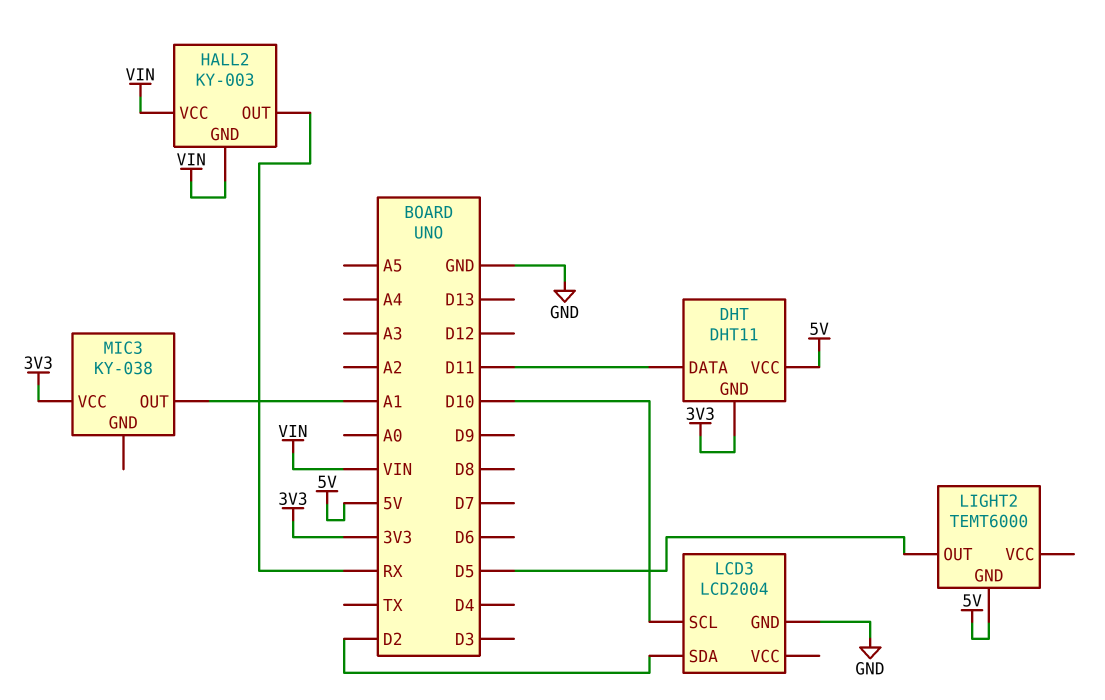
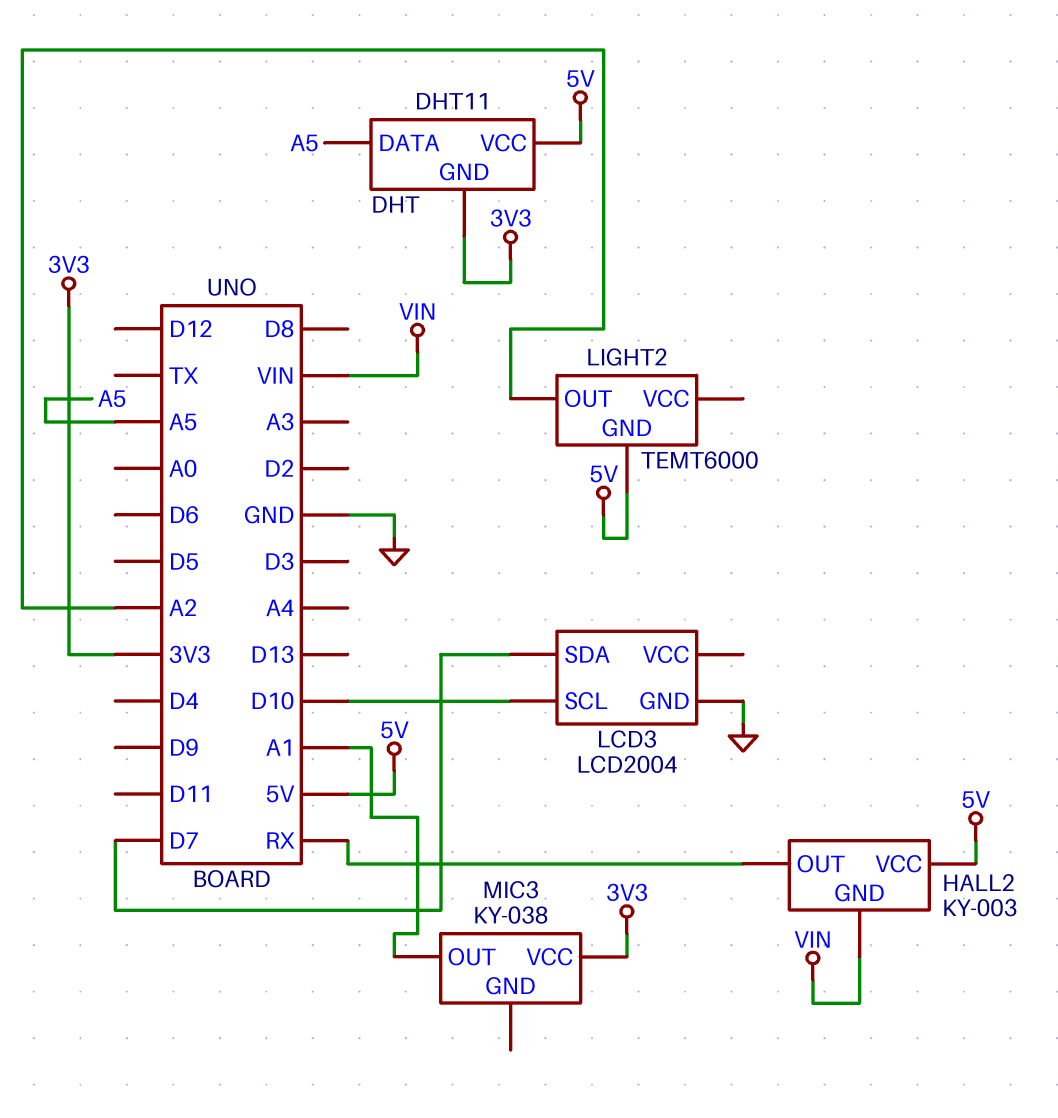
DHT pin DATA: D11 -> A5
HALL2 pin VCC: VIN -> 5V
LCD3 pin SDA: D2 -> D7
LIGHT2 pin OUT: D5 -> A2

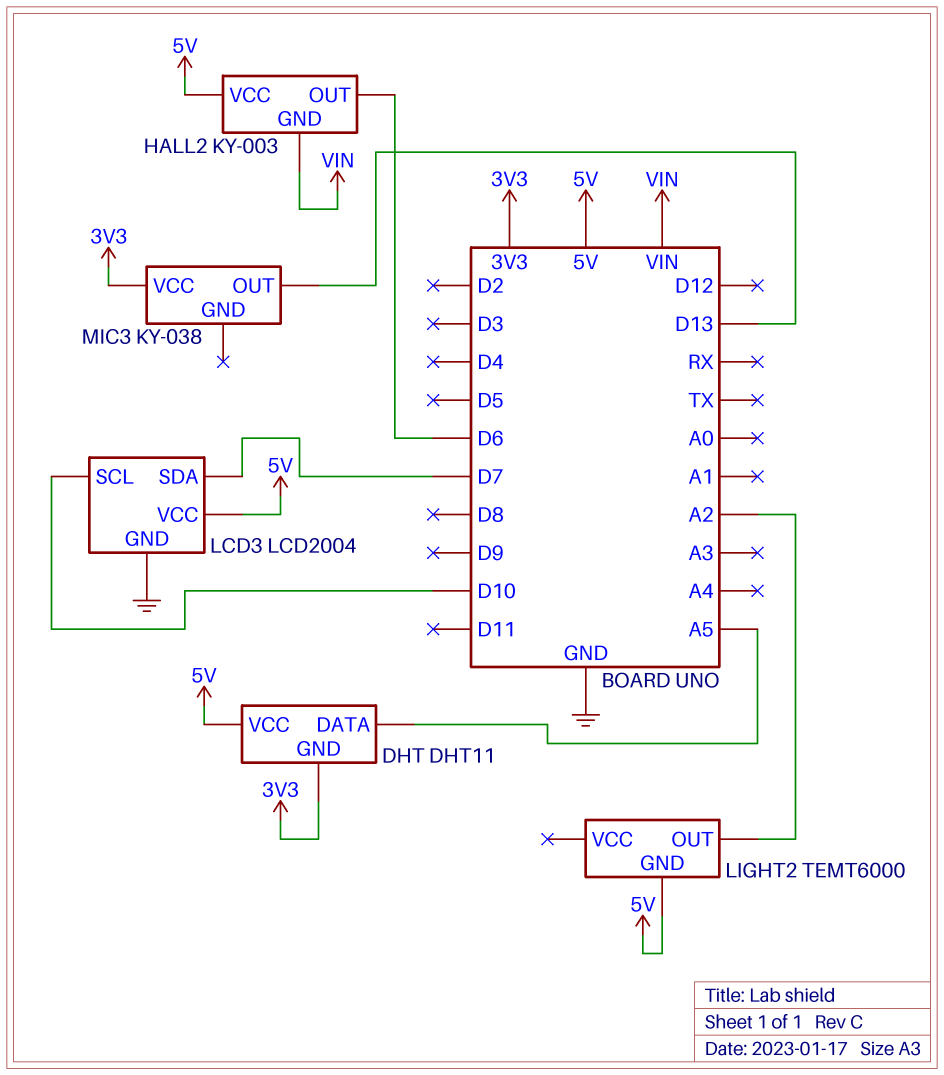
HALL2 pin OUT: RX -> D6
LCD3 pin VCC: none -> 5V
MIC3 pin OUT: A1 -> D13

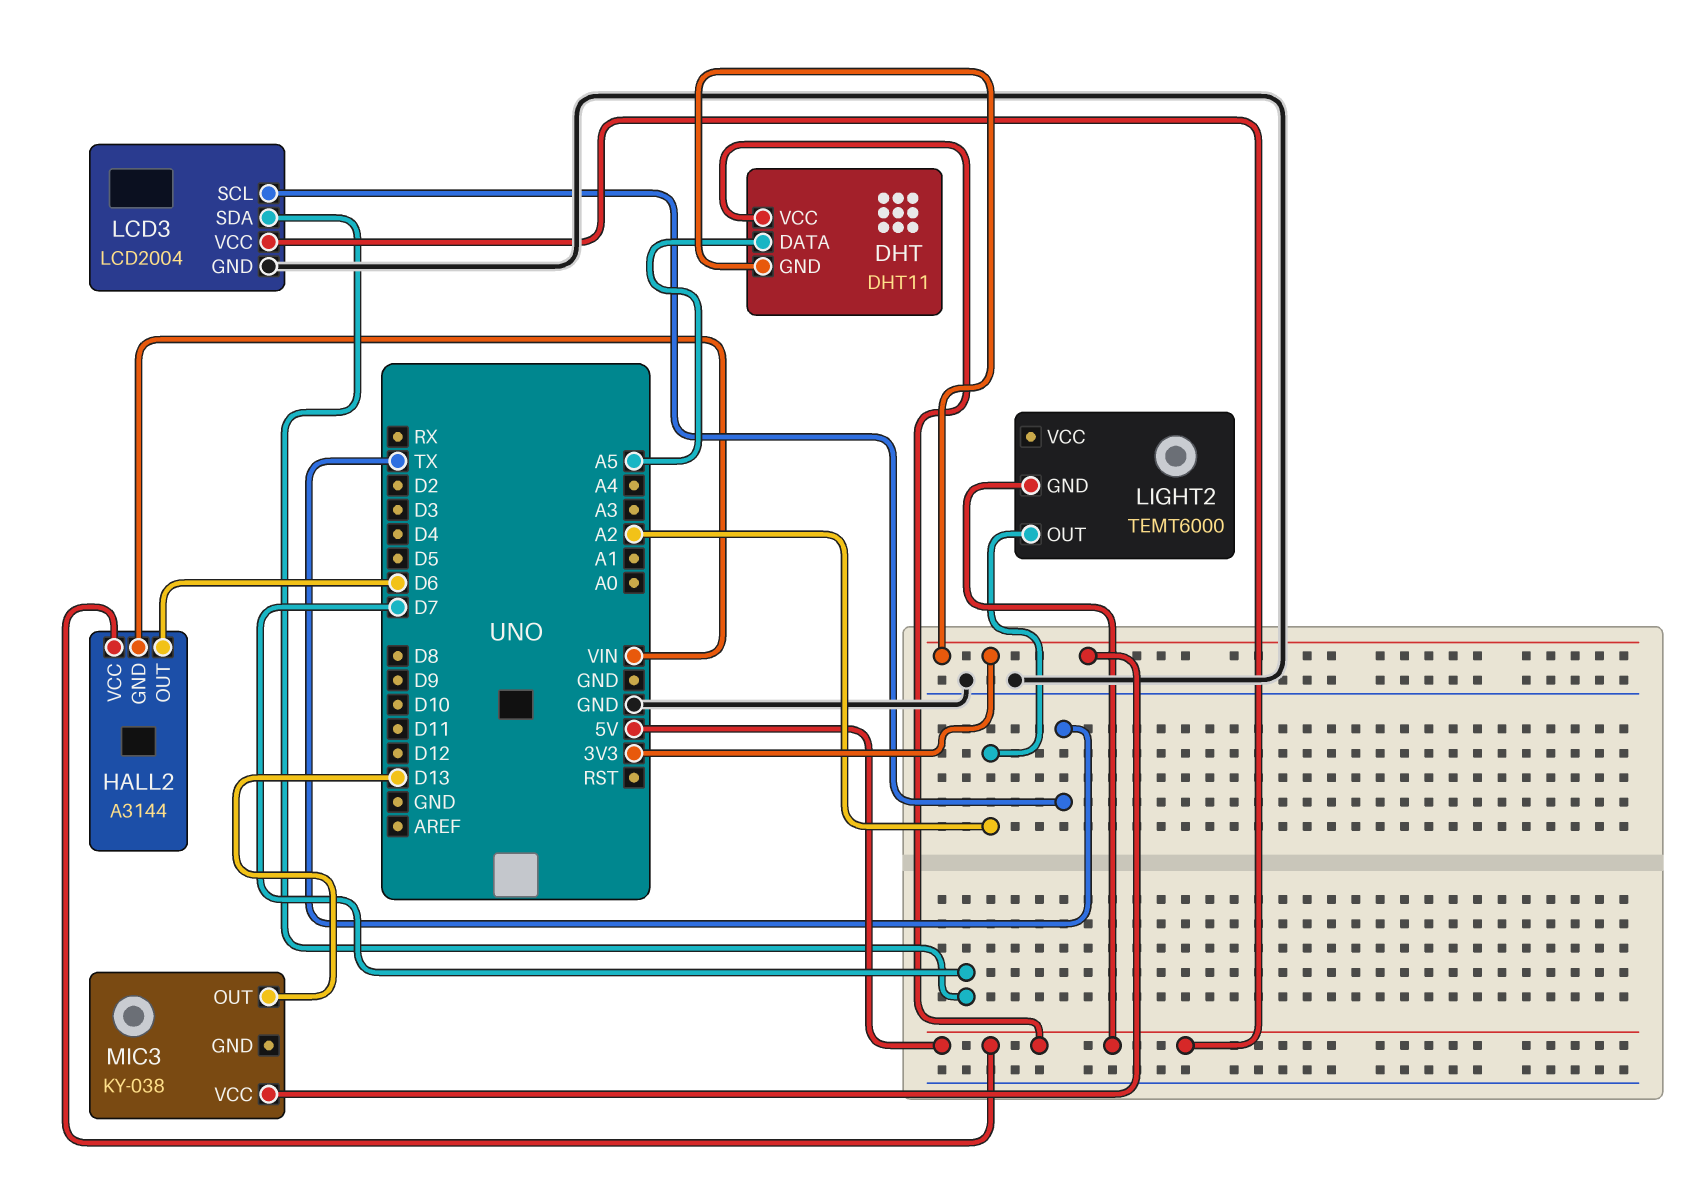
HALL2: KY-003 -> A3144
LCD3 pin SCL: D10 -> TX

